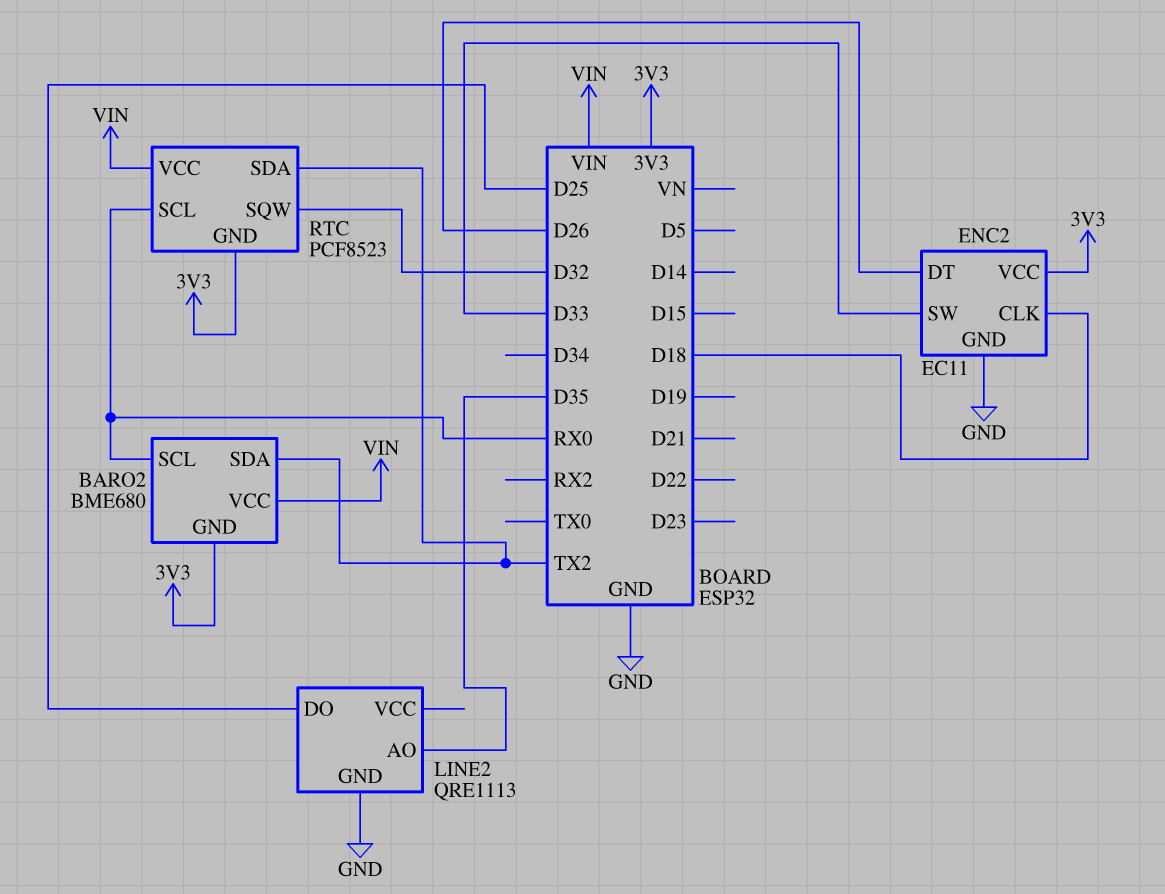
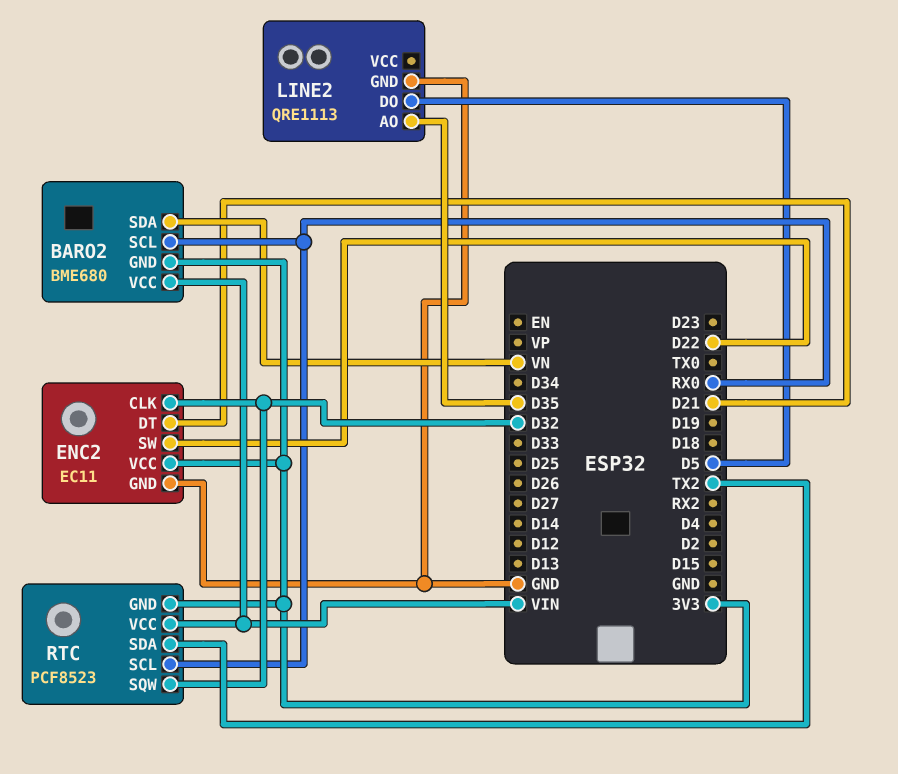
BARO2 pin SDA: TX2 -> VN
ENC2 pin CLK: D18 -> D32
ENC2 pin DT: D26 -> D21
ENC2 pin SW: D33 -> D22
LINE2 pin DO: D25 -> D5

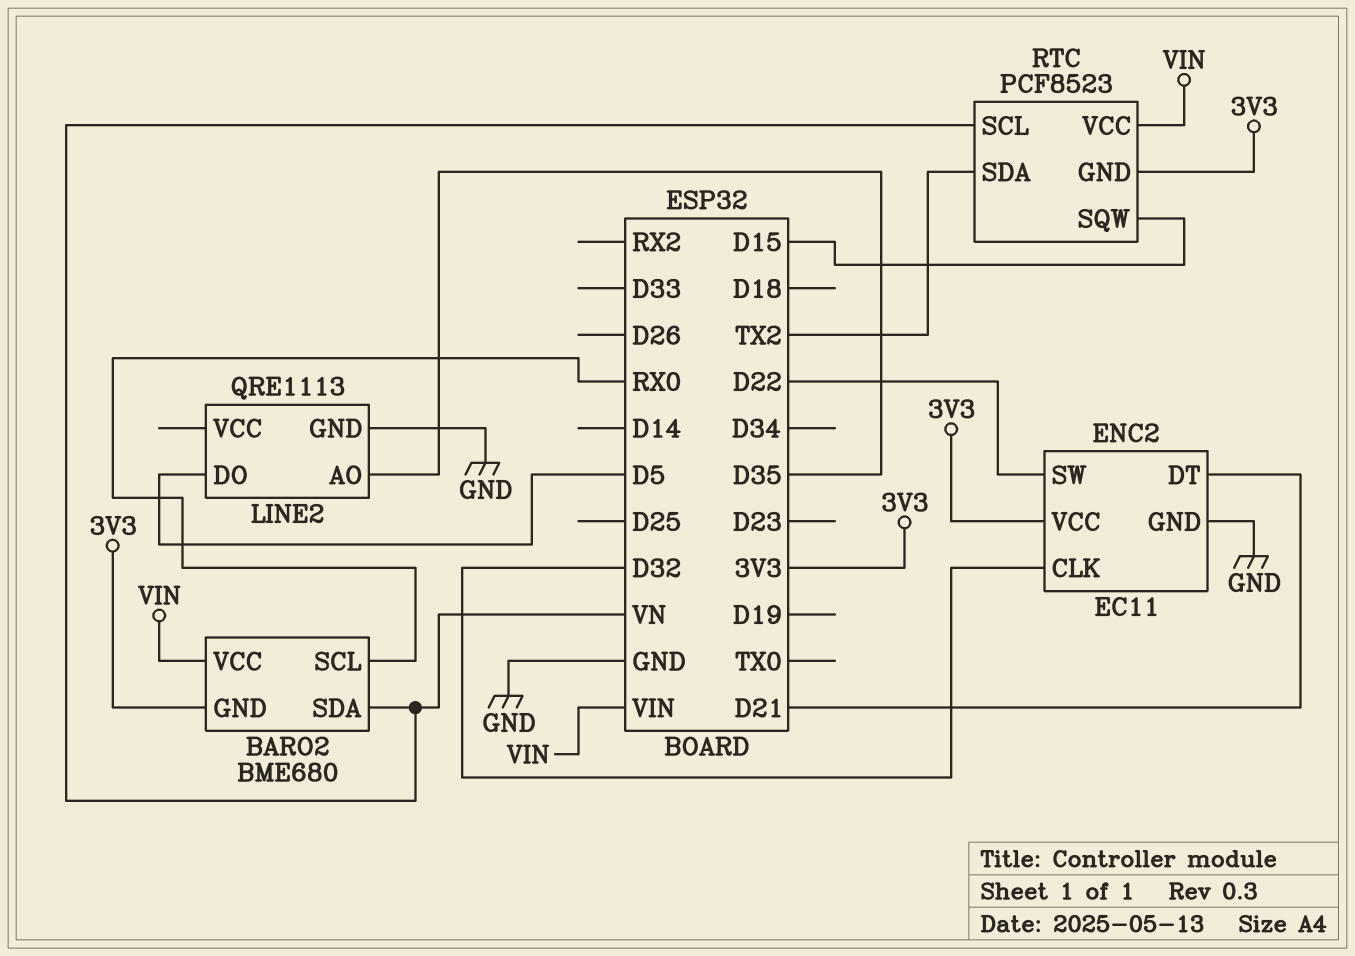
RTC pin SCL: RX0 -> VN
RTC pin SQW: D32 -> D15

